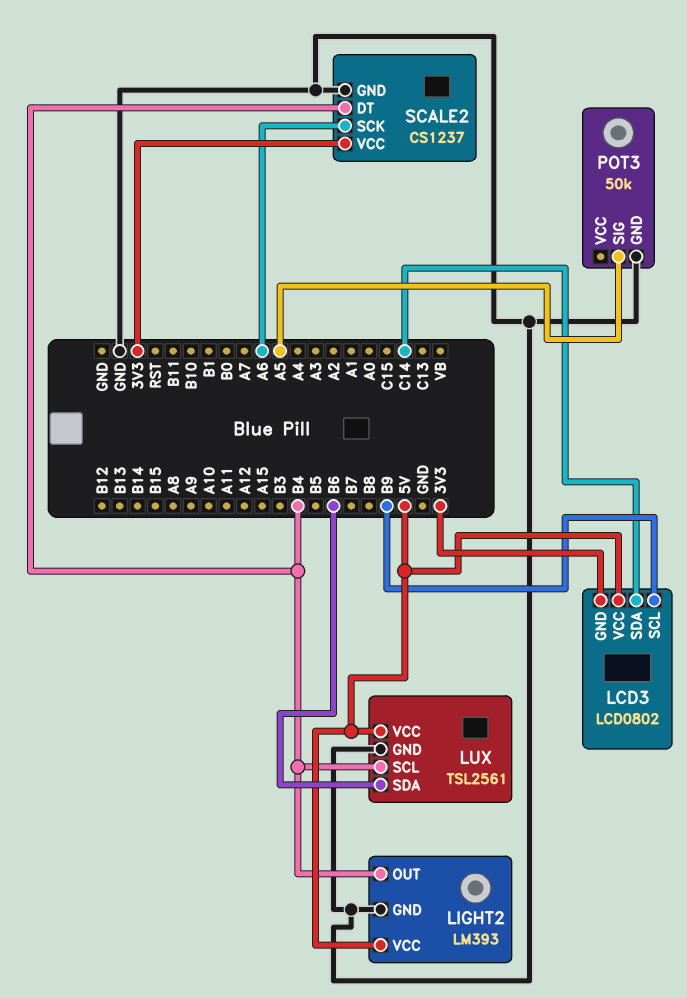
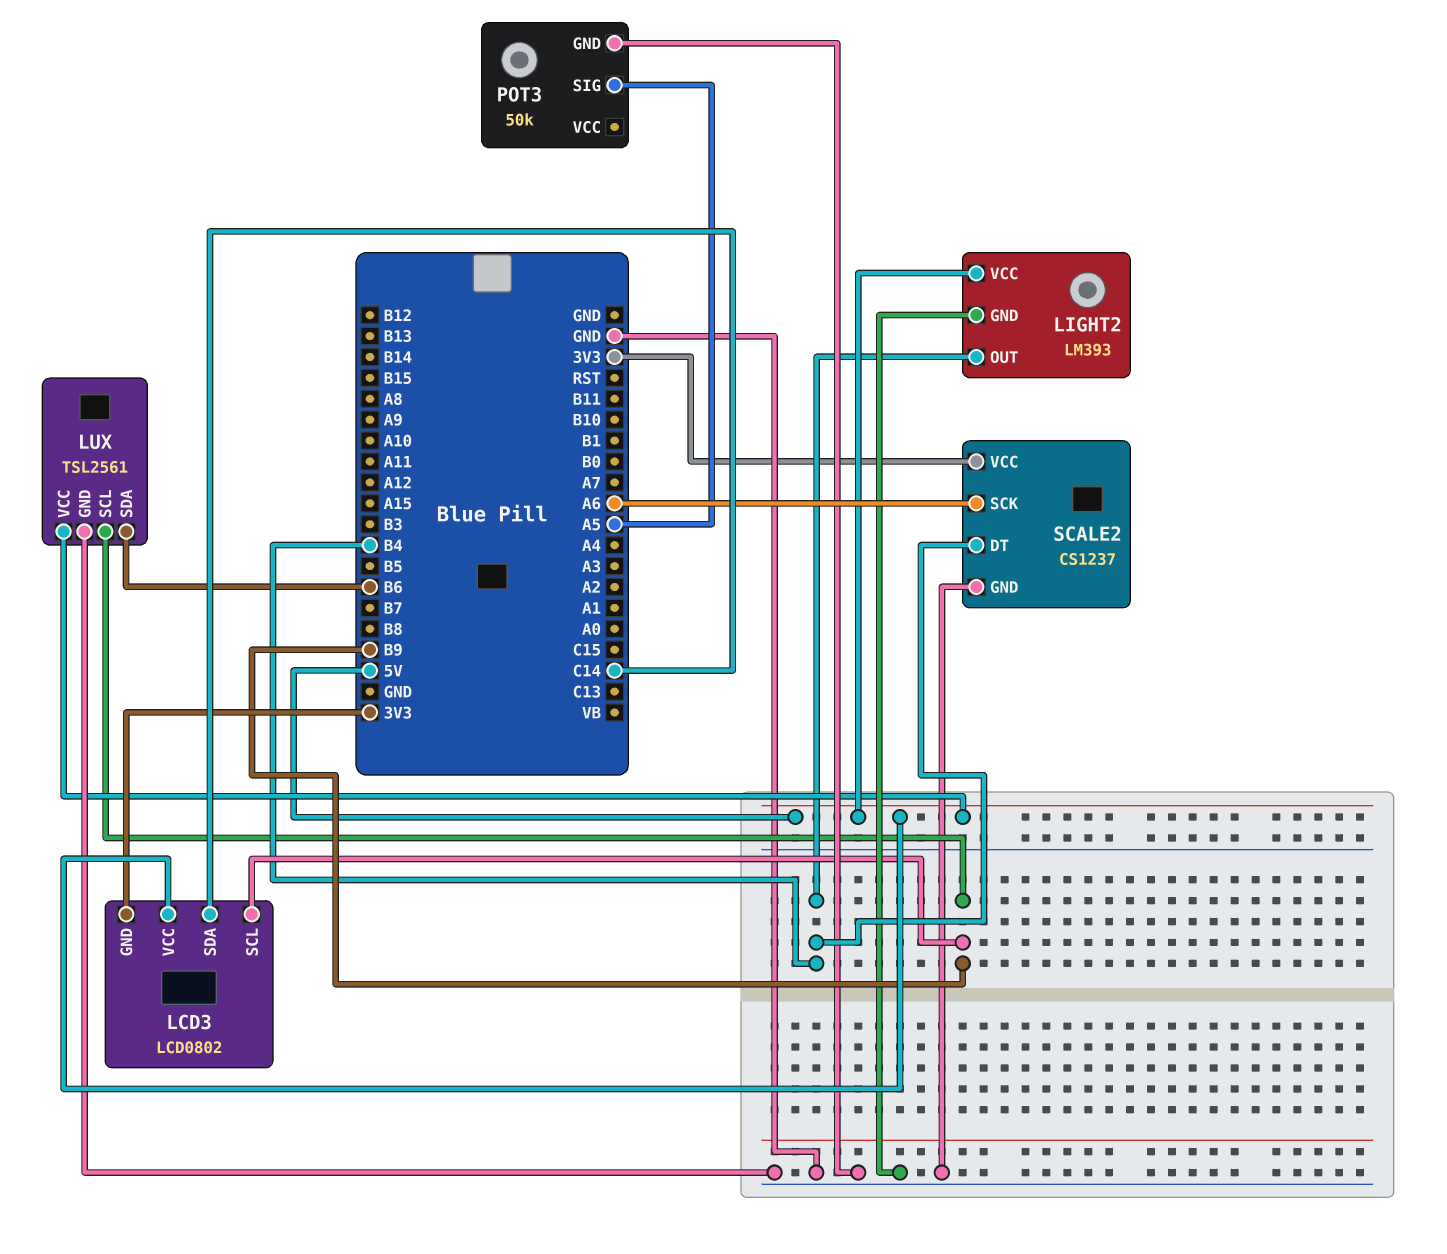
LUX pin SCL: B4 -> B9

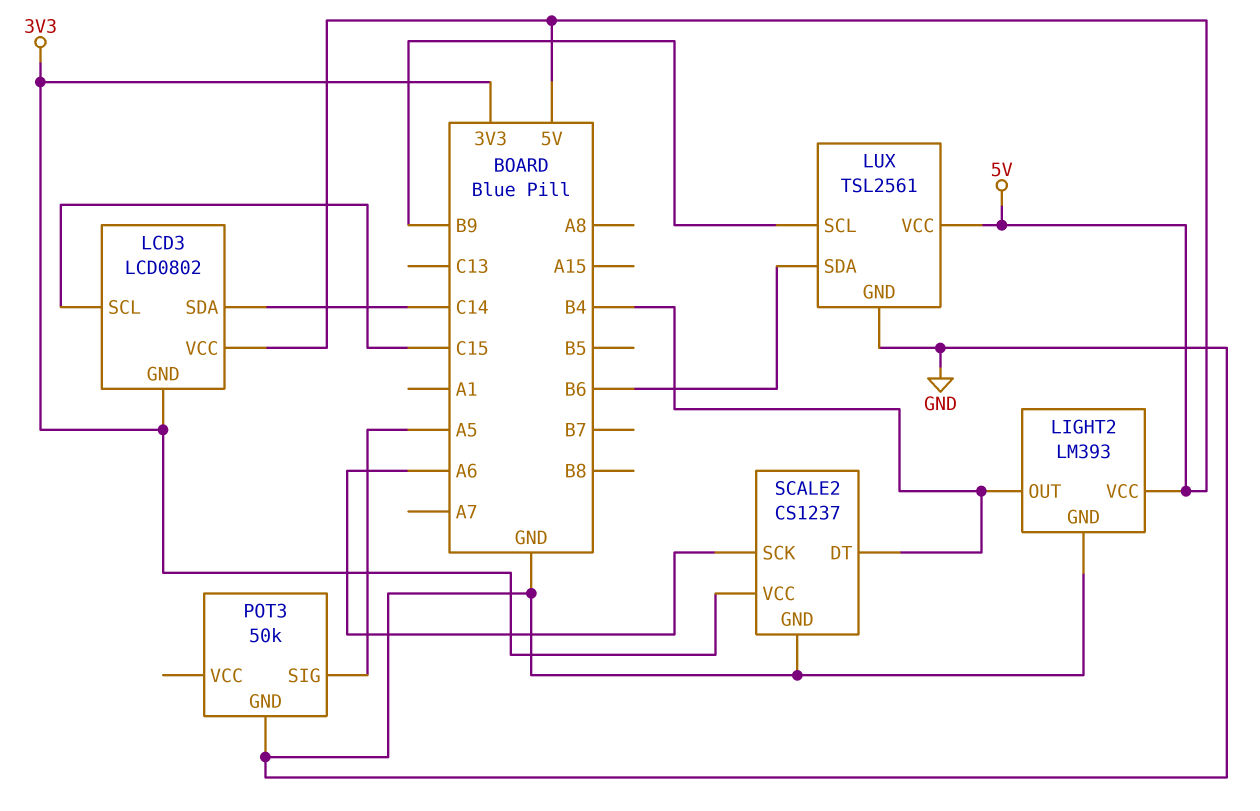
LCD3 pin SCL: B9 -> C15

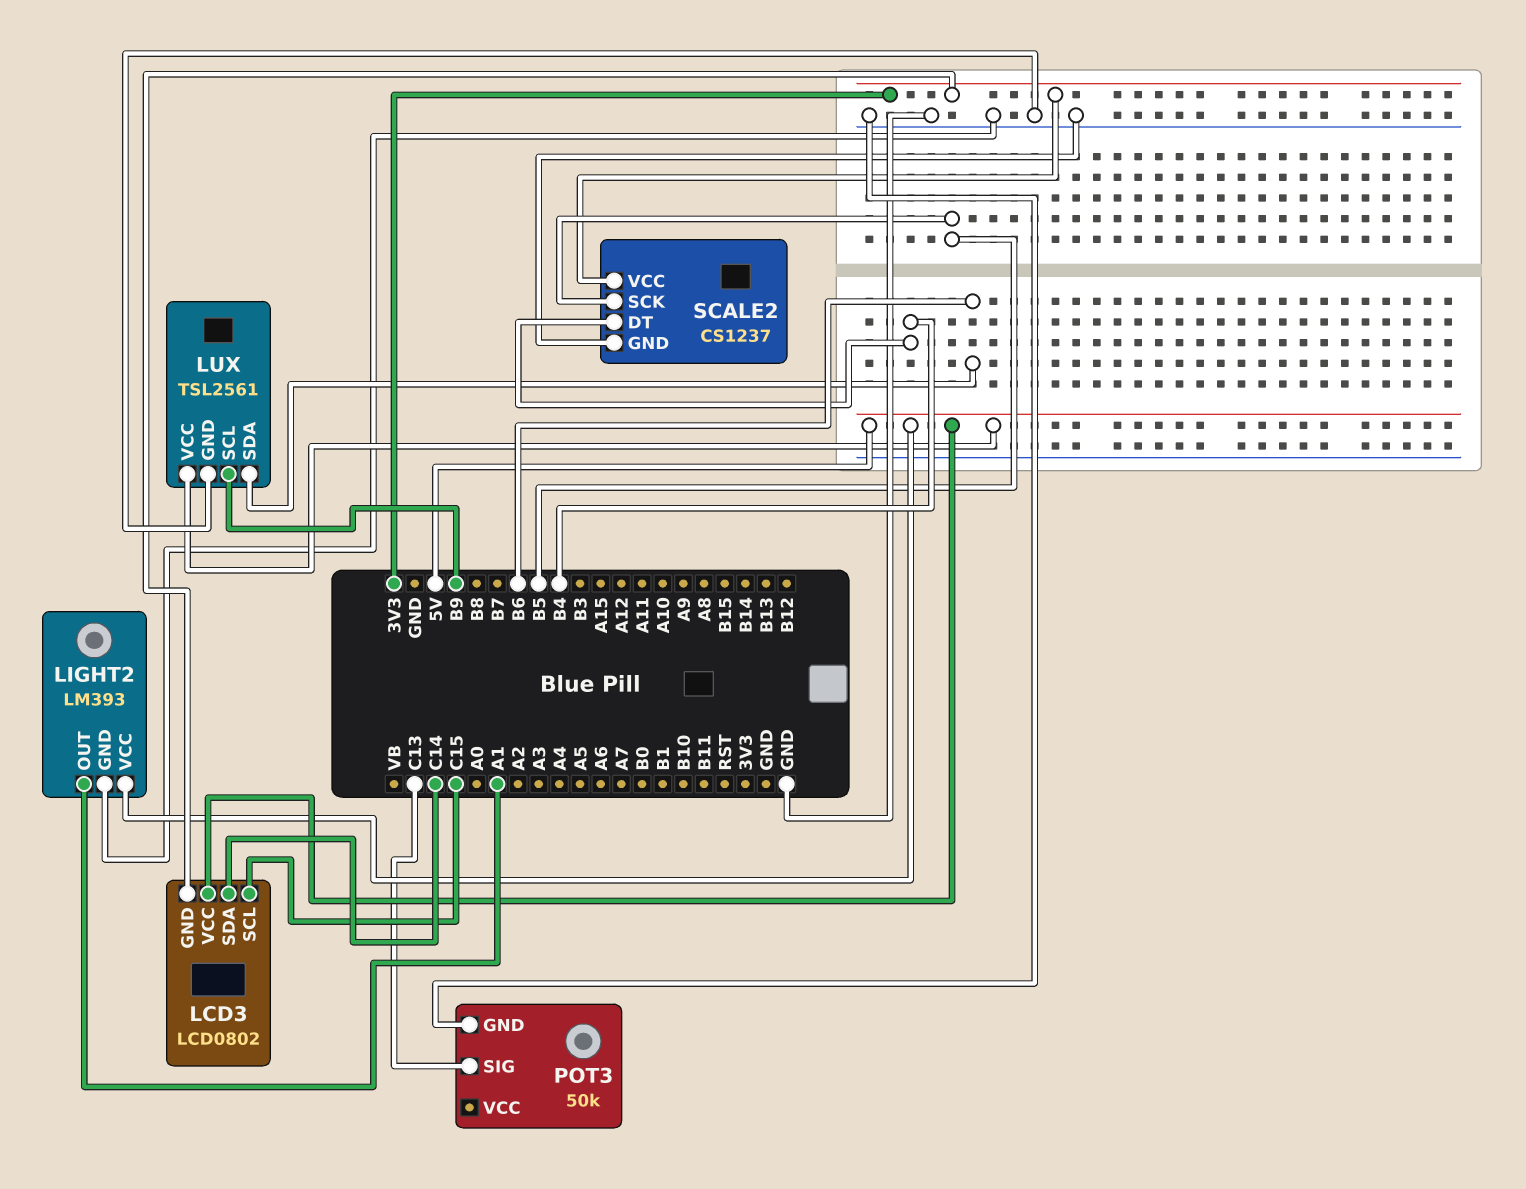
LIGHT2 pin OUT: B4 -> A1
POT3 pin SIG: A5 -> C13
SCALE2 pin SCK: A6 -> B5

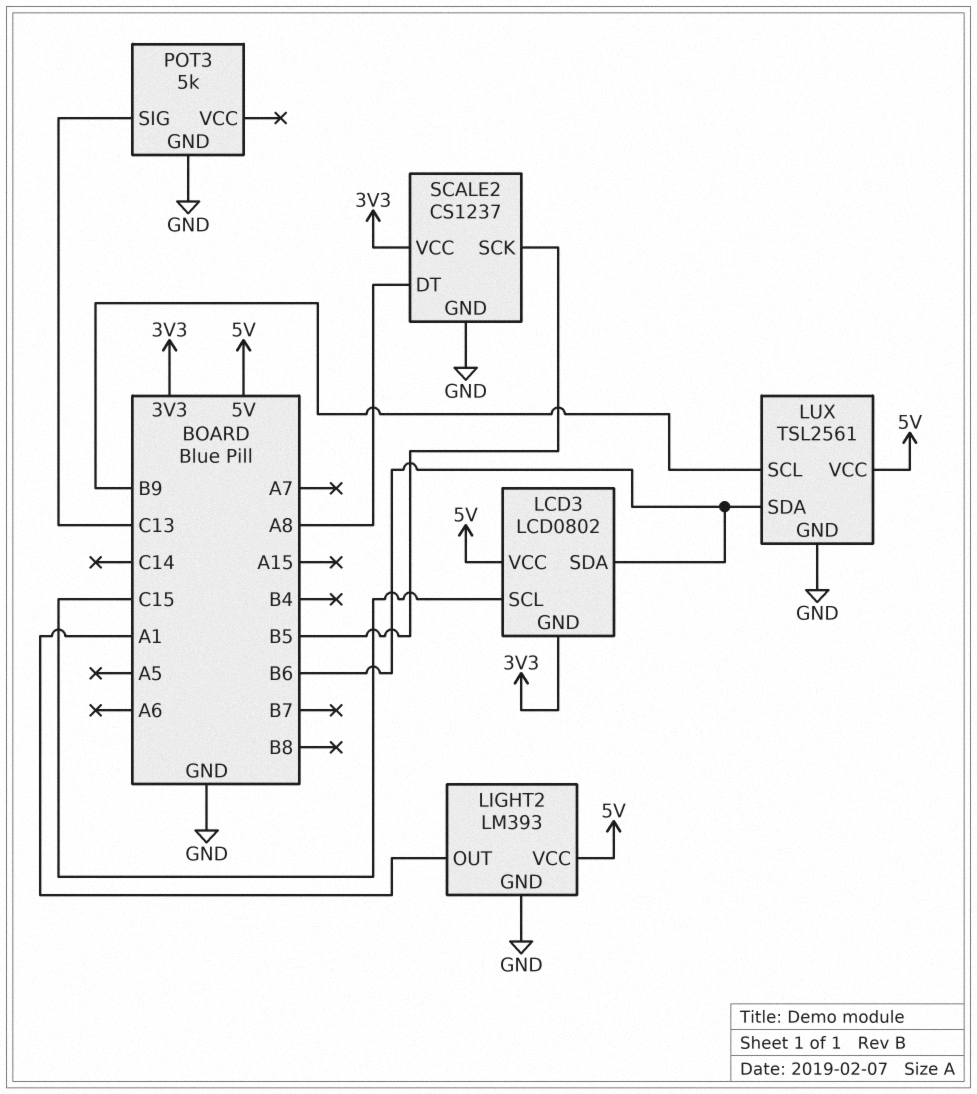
LCD3 pin SDA: C14 -> B6
POT3: 50k -> 5k
SCALE2 pin DT: B4 -> A8

